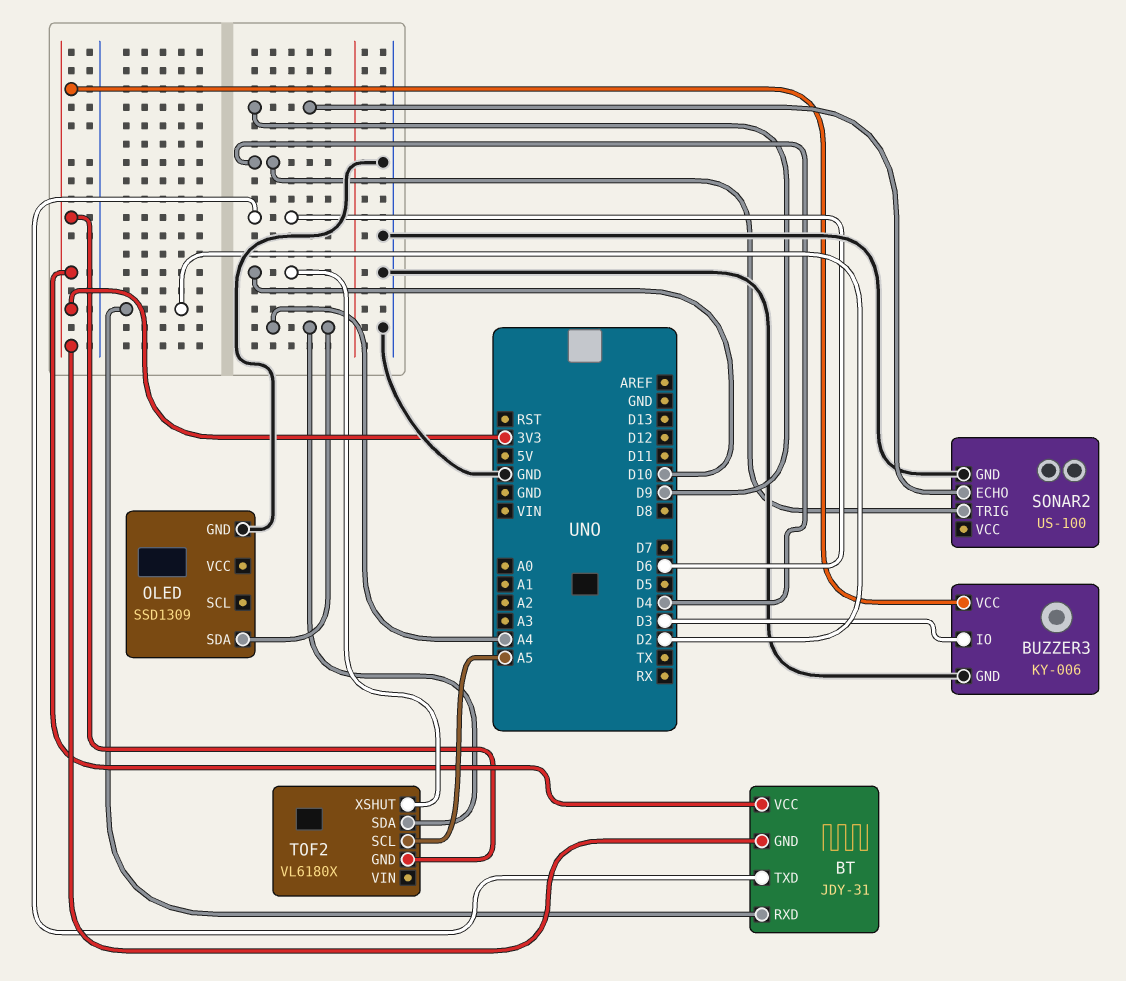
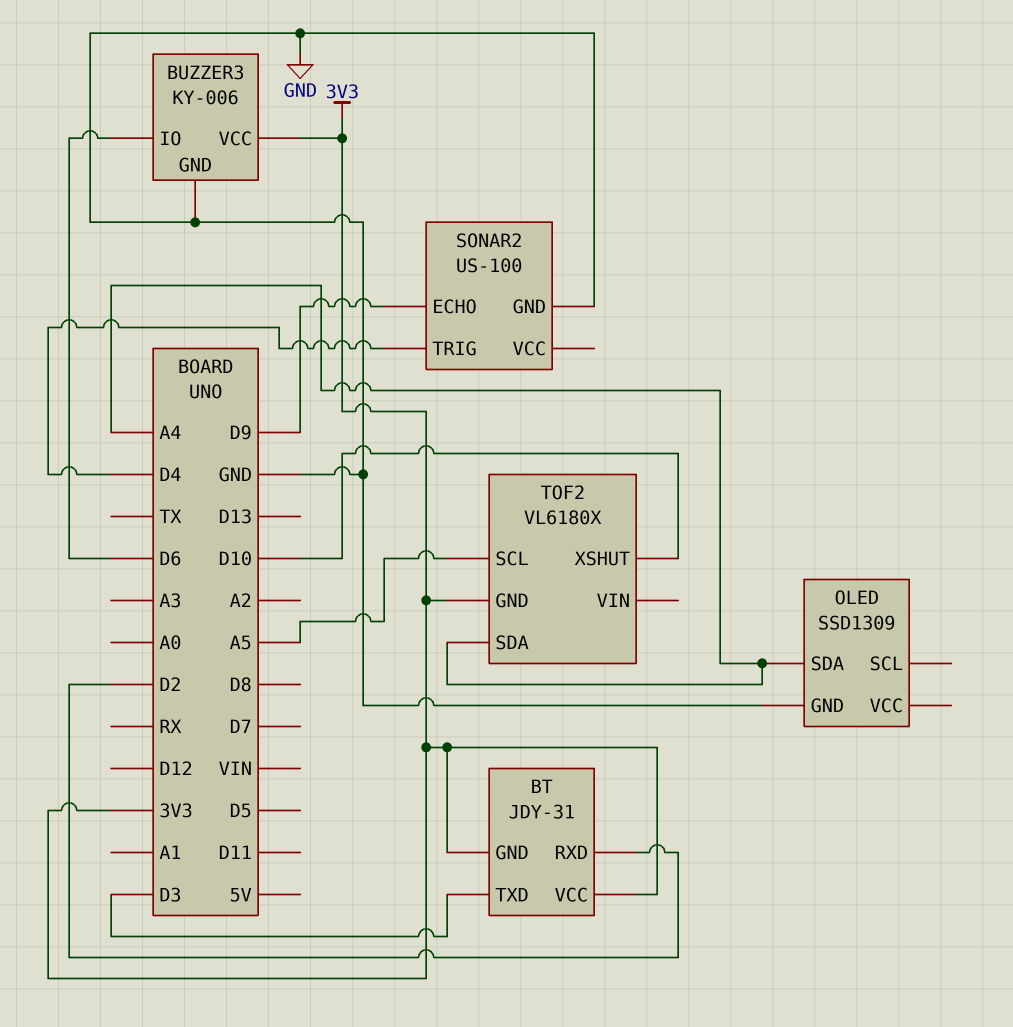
BT pin TXD: D6 -> D3
BUZZER3 pin IO: D3 -> D6

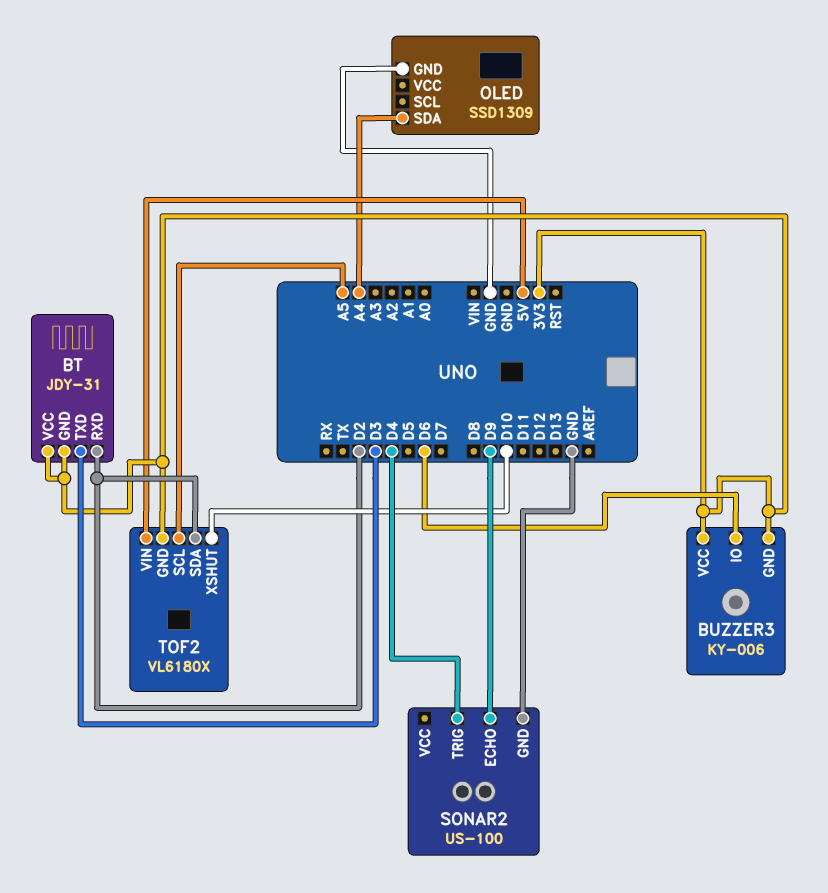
BUZZER3 pin GND: GND -> 3V3
TOF2 pin SDA: A4 -> D2
TOF2 pin VIN: none -> 5V

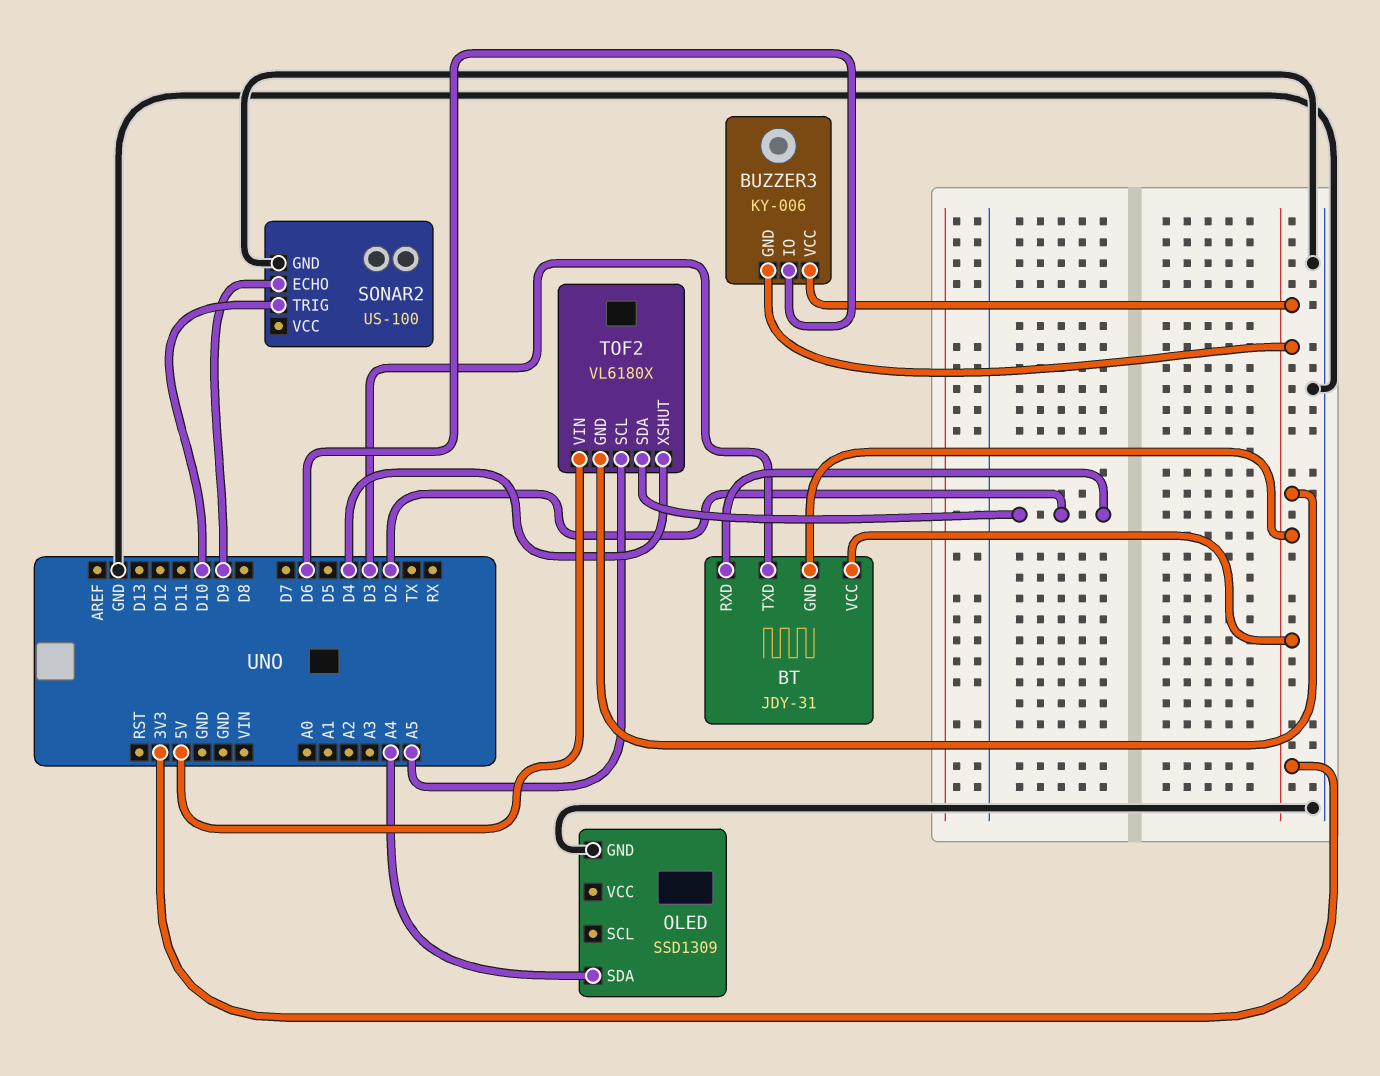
SONAR2 pin TRIG: D4 -> D10
TOF2 pin XSHUT: D10 -> D4

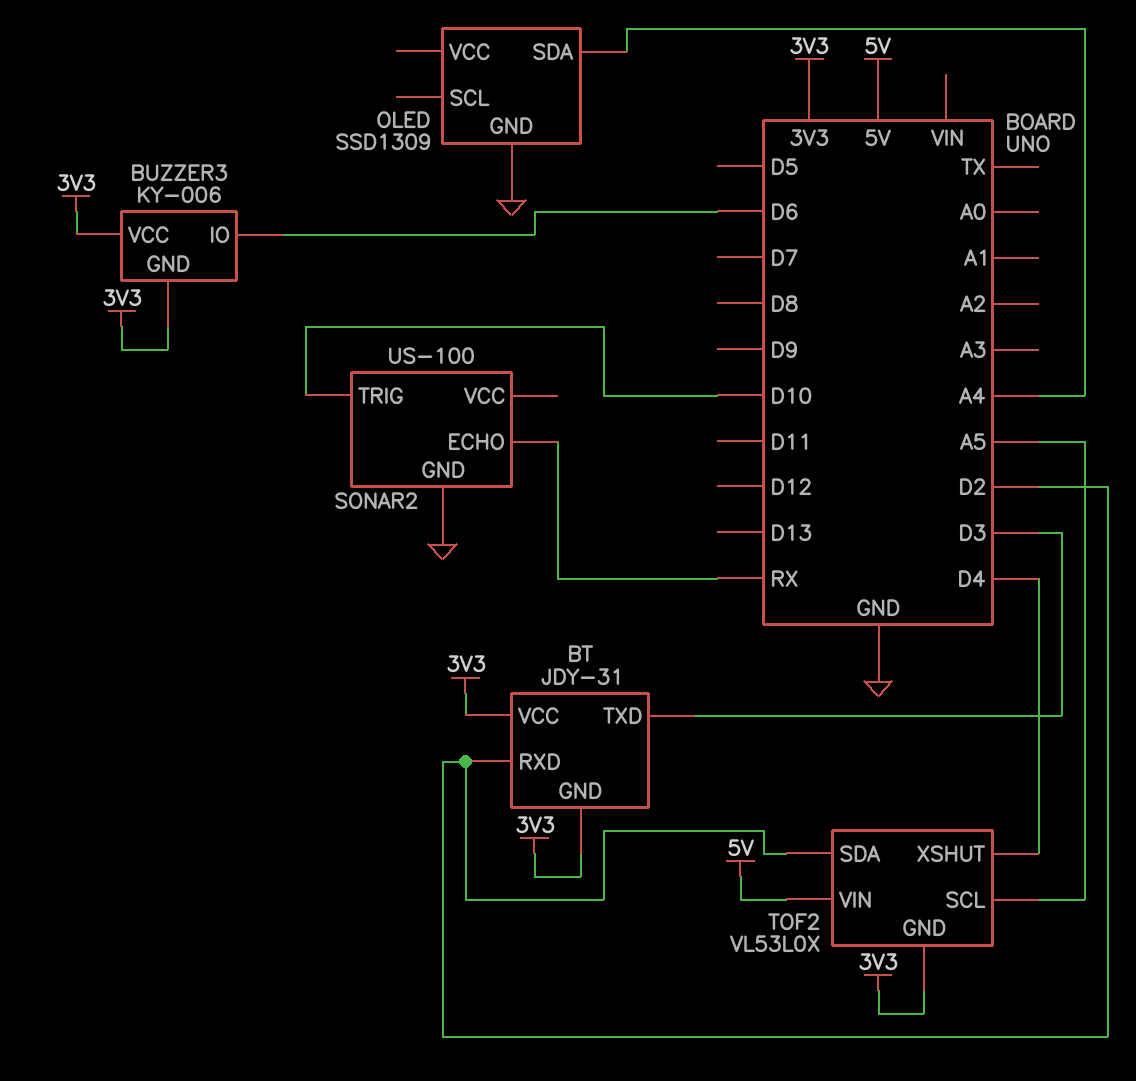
SONAR2 pin ECHO: D9 -> RX
TOF2: VL6180X -> VL53L0X

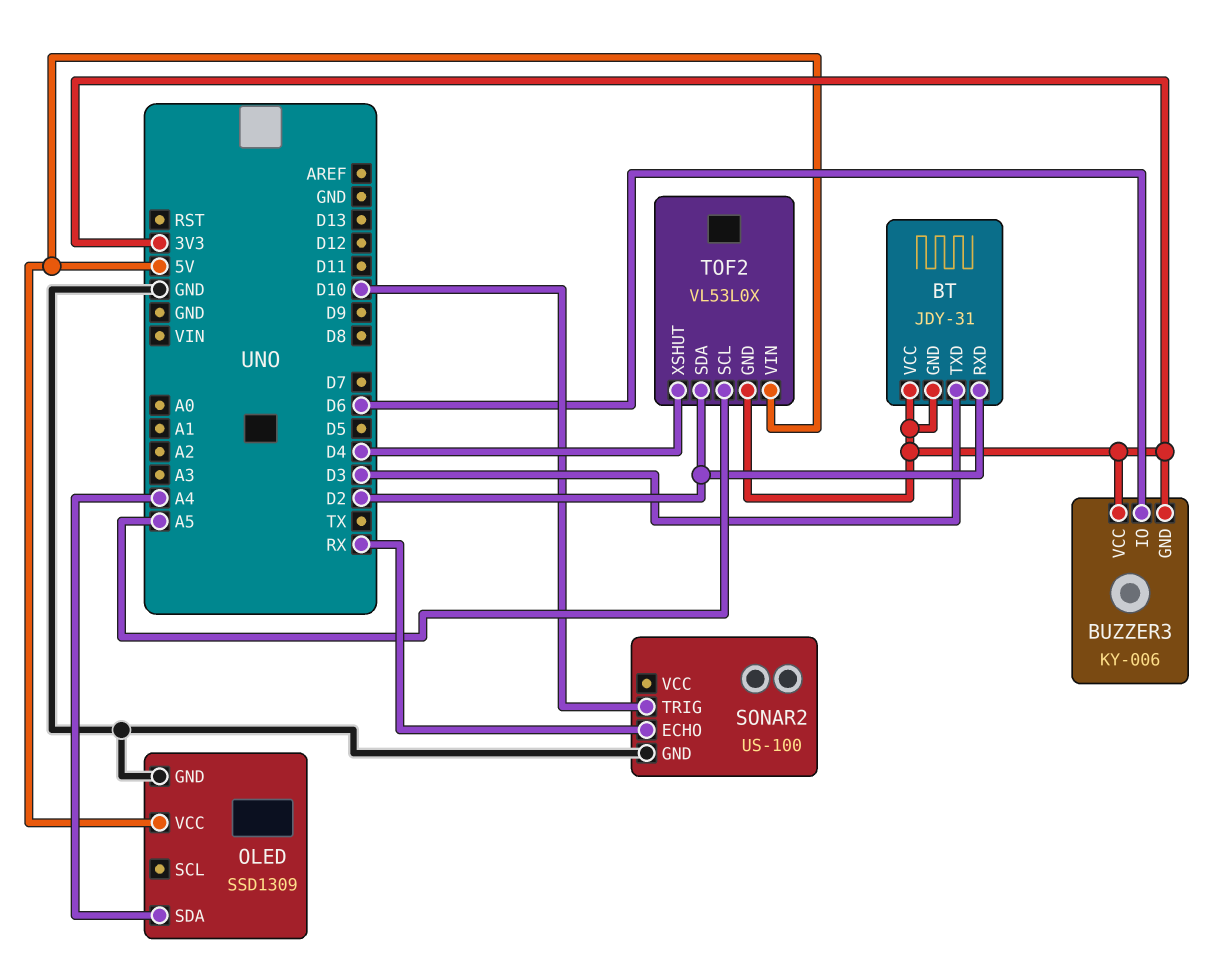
OLED pin VCC: none -> 5V

